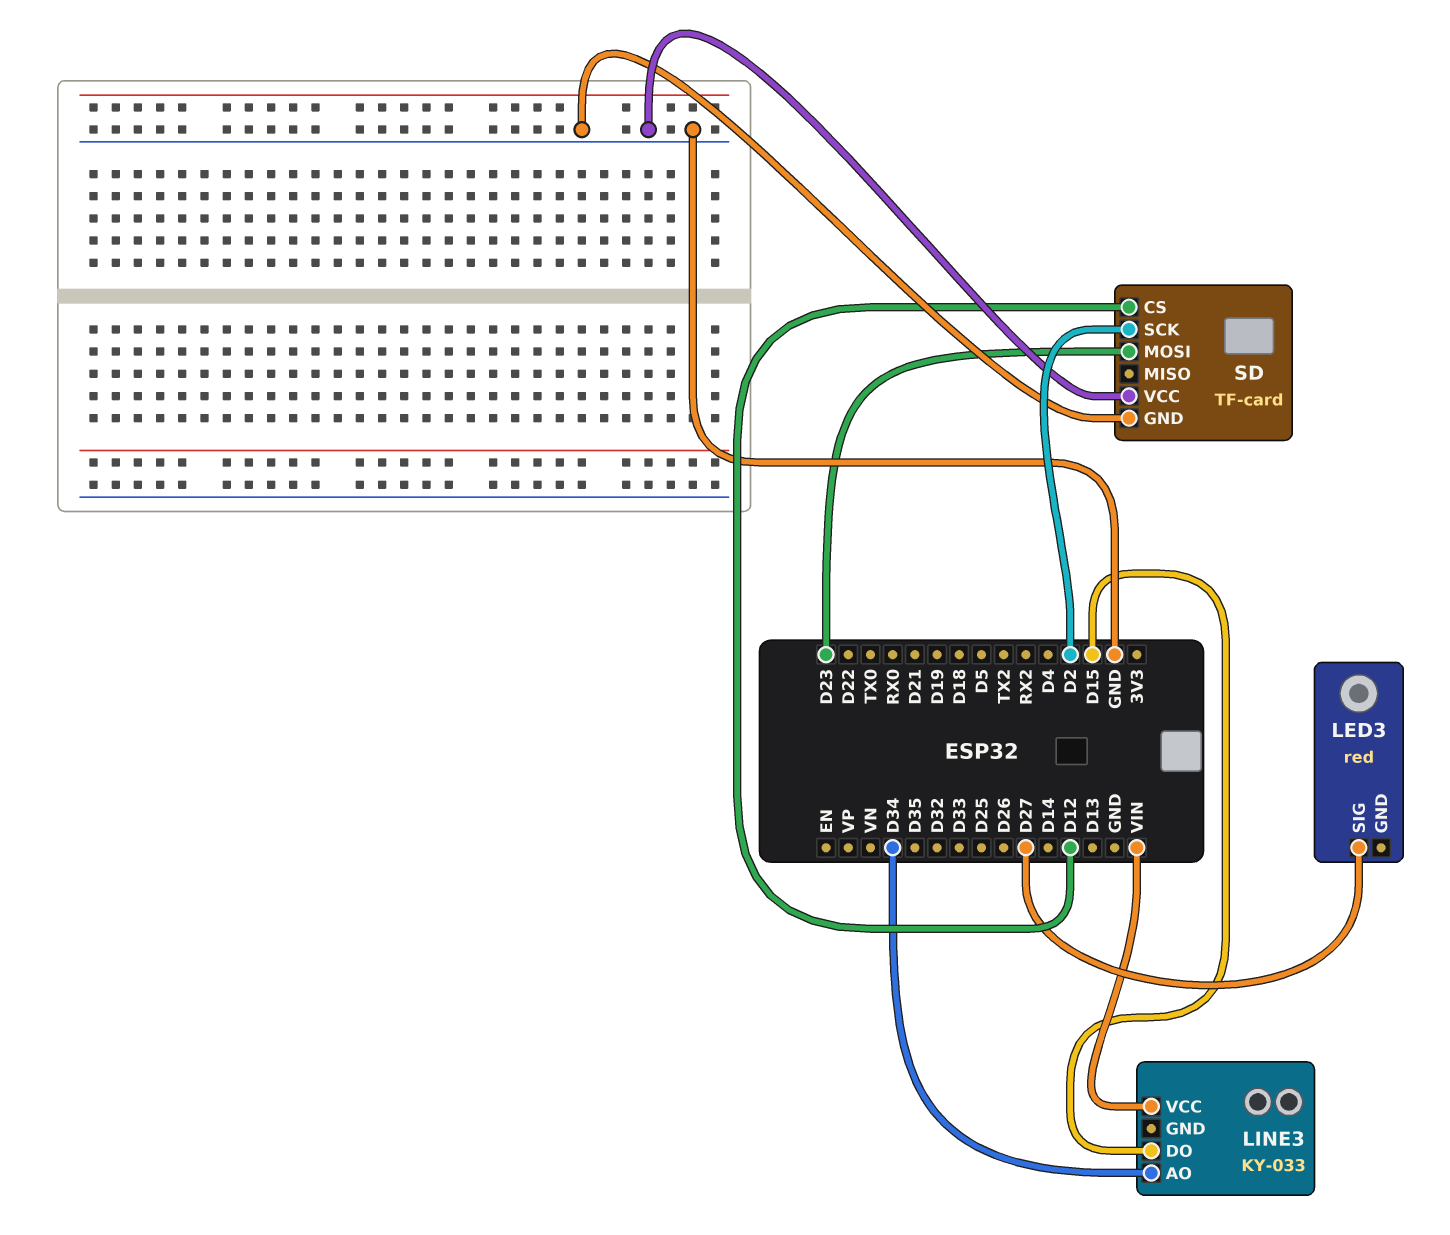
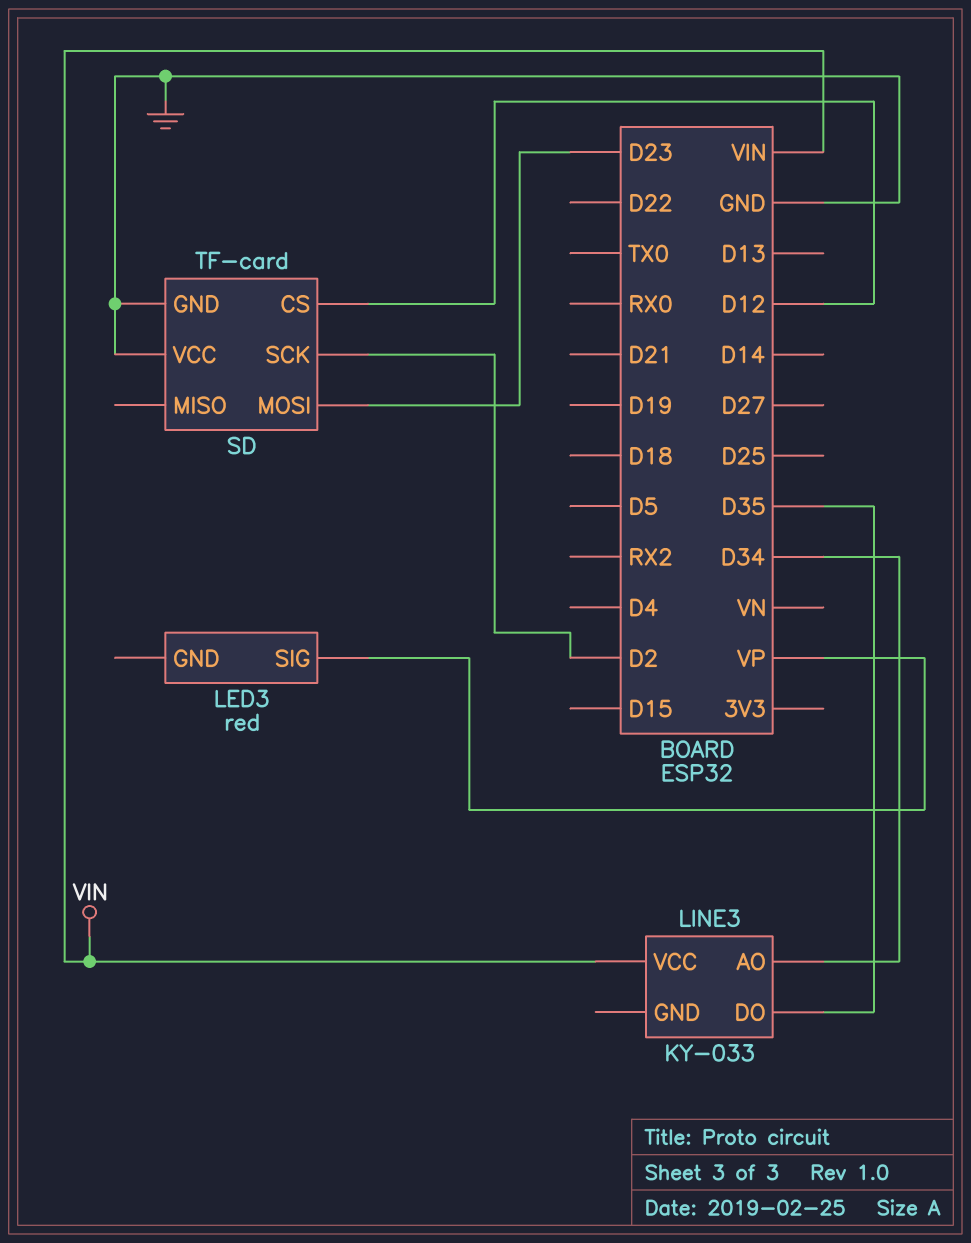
LED3 pin SIG: D27 -> VP
LINE3 pin DO: D15 -> D35

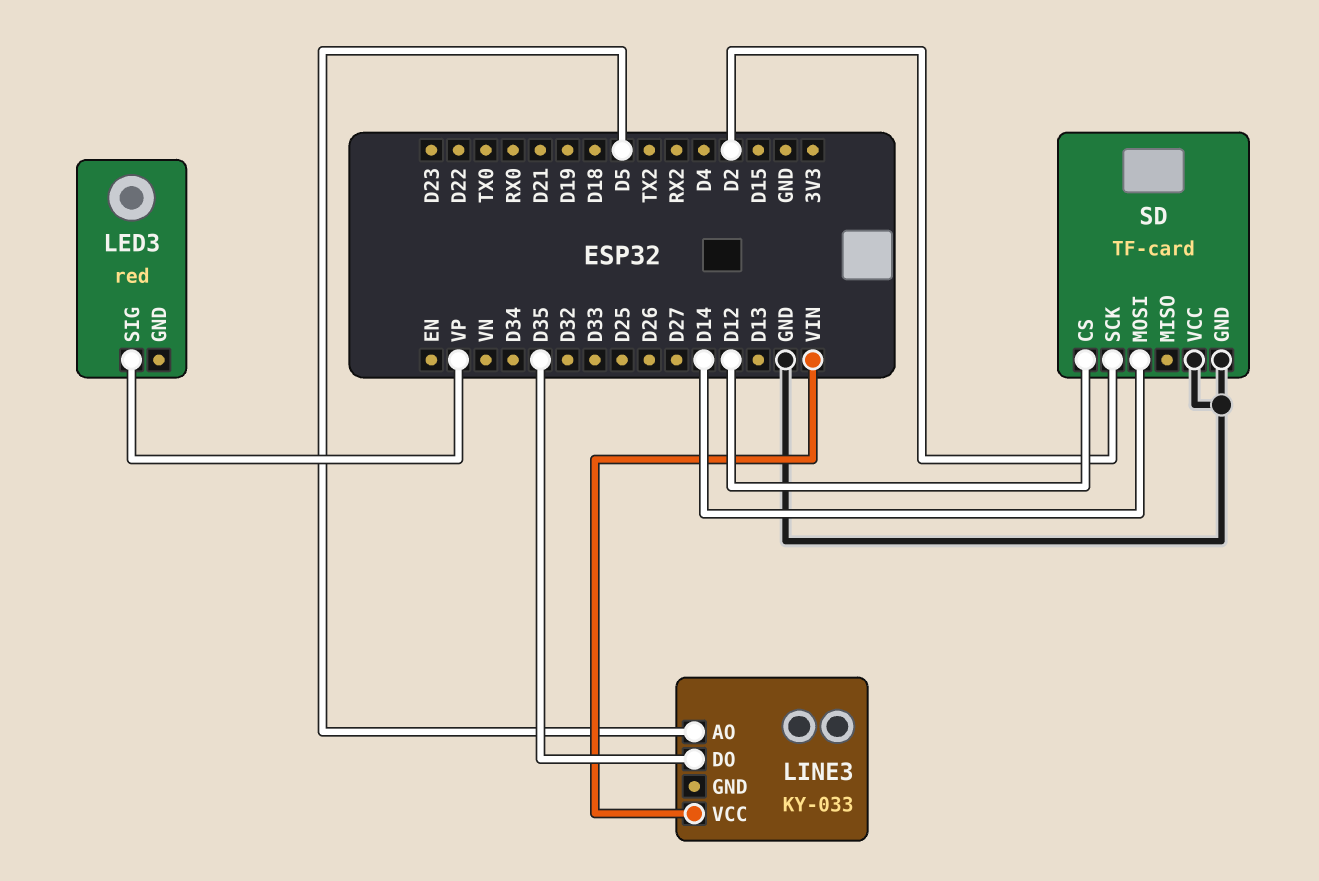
LINE3 pin AO: D34 -> D5
SD pin MOSI: D23 -> D14

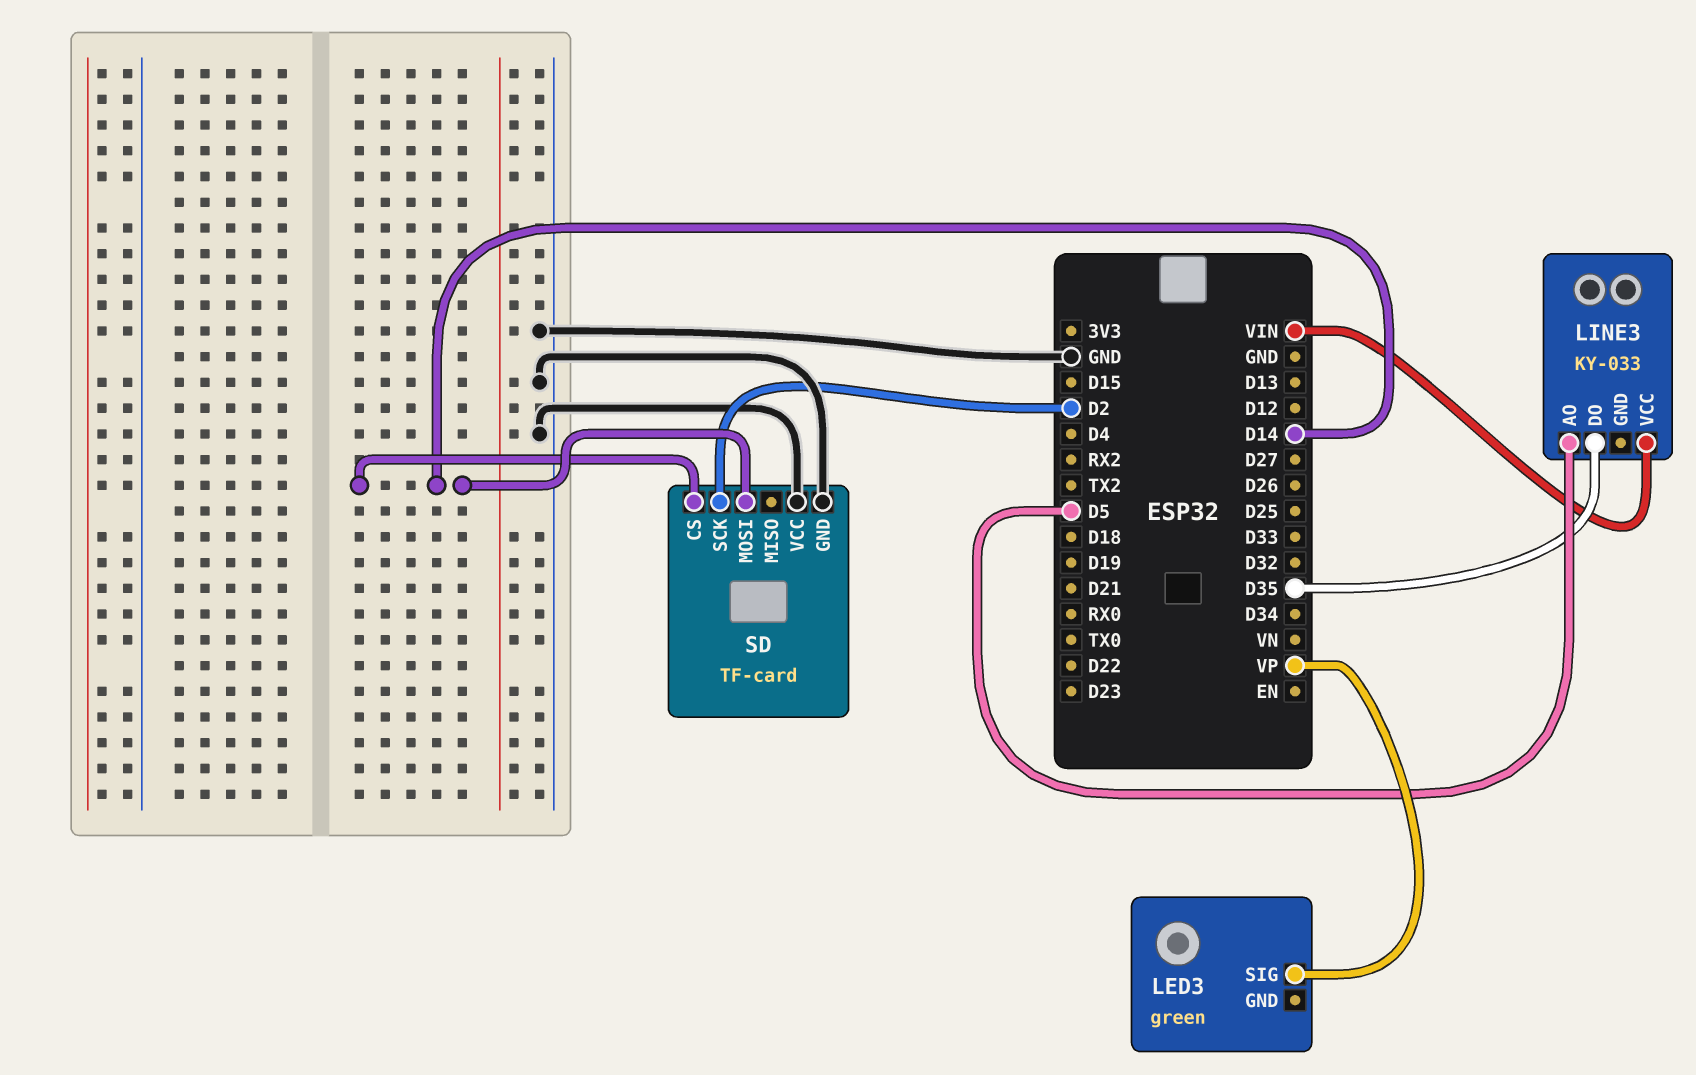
LED3: red -> green
SD pin CS: D12 -> D14

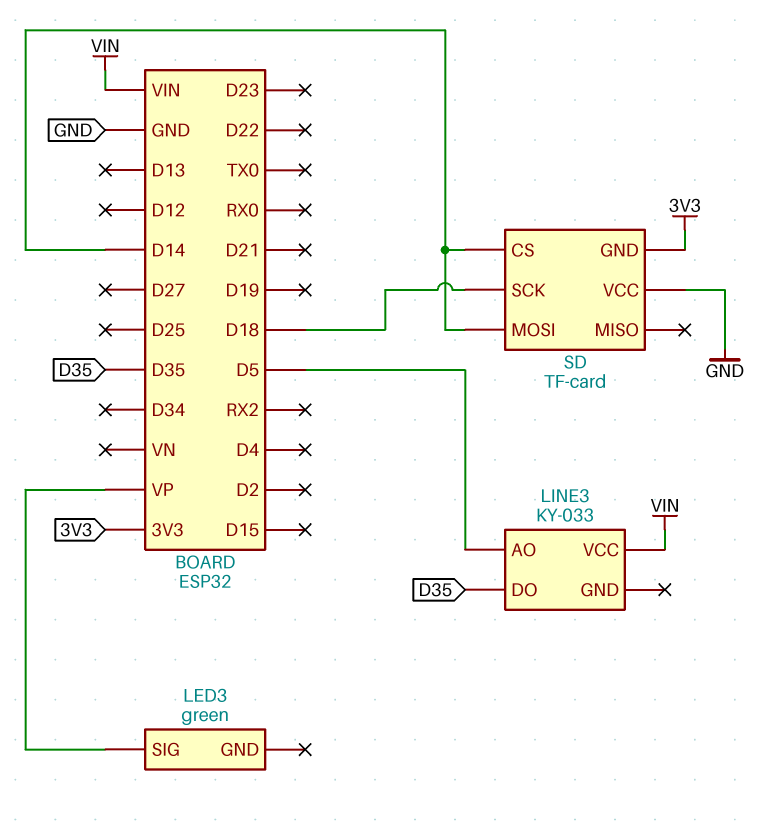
SD pin GND: GND -> 3V3
SD pin SCK: D2 -> D18

